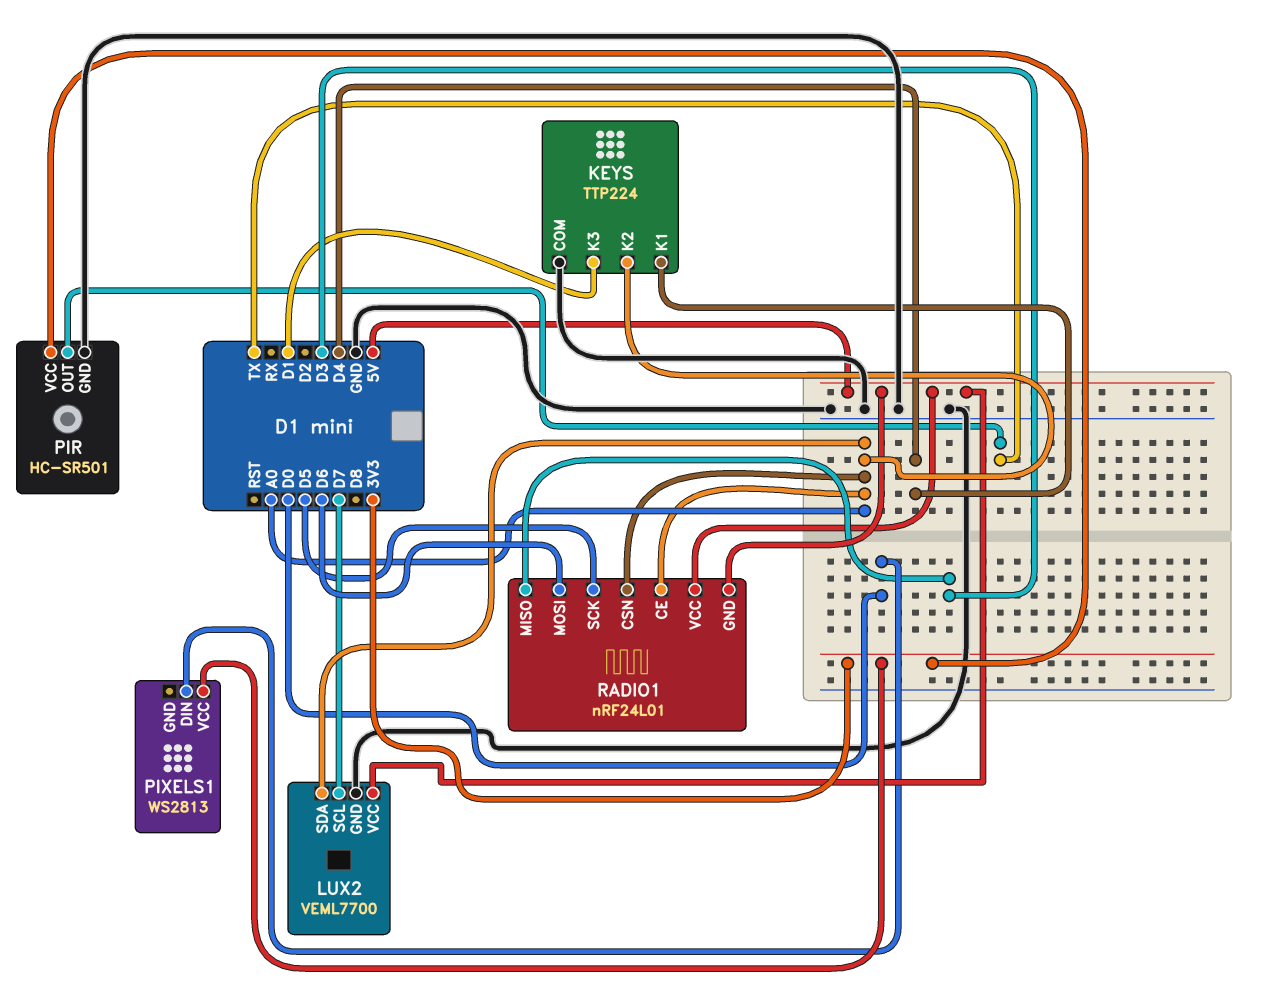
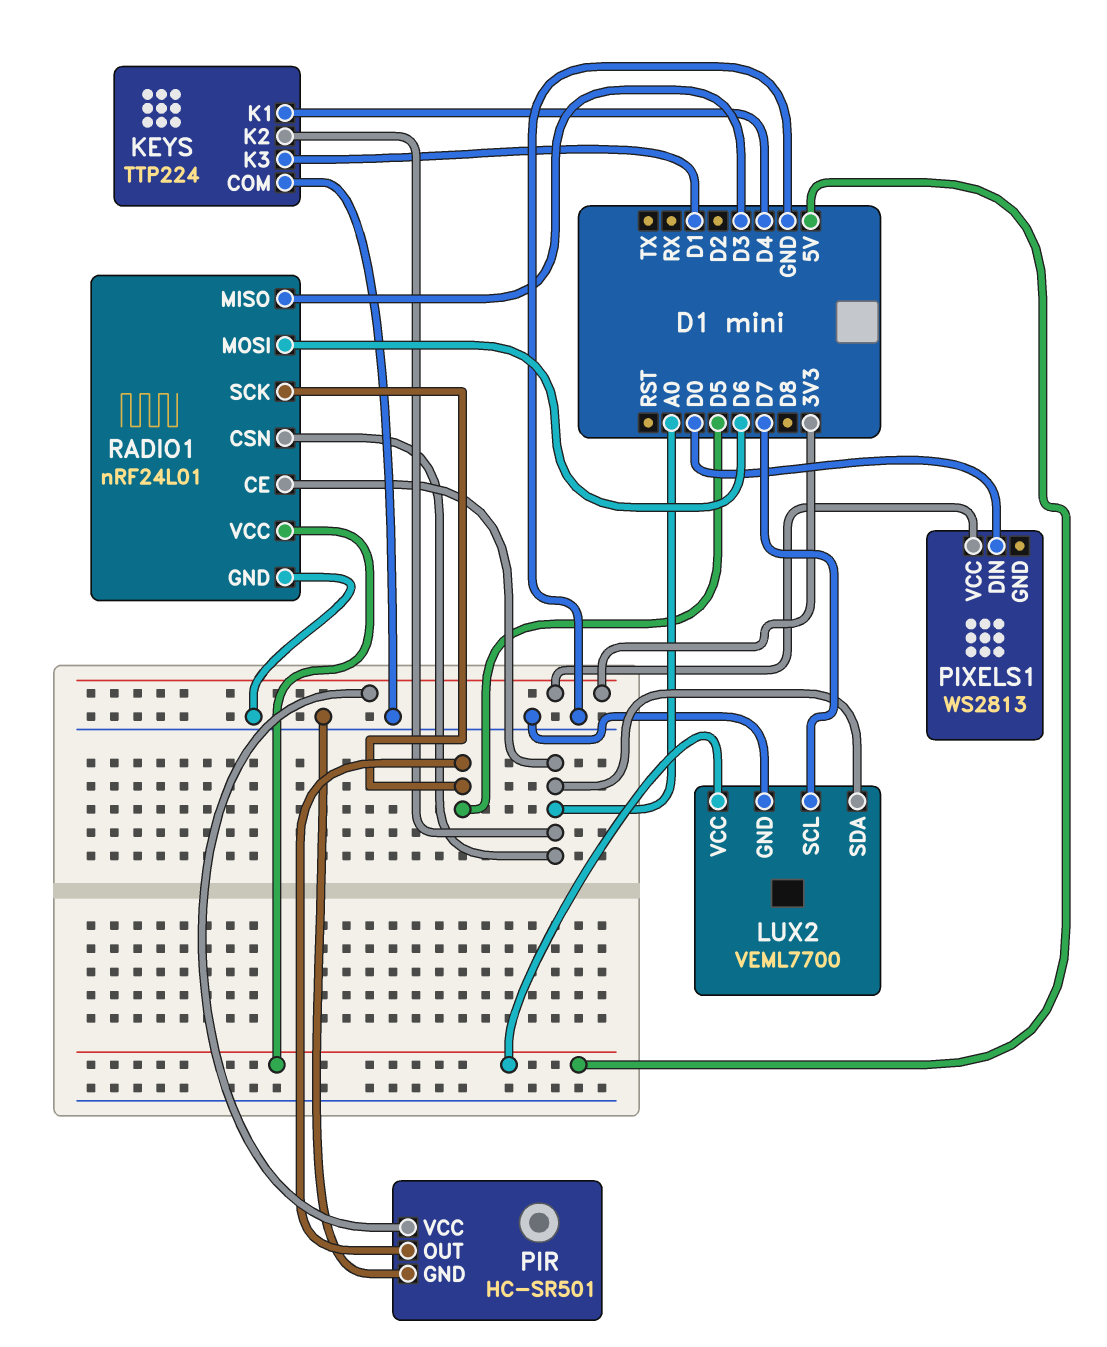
PIR pin OUT: TX -> D5
RADIO1 pin GND: 5V -> GND

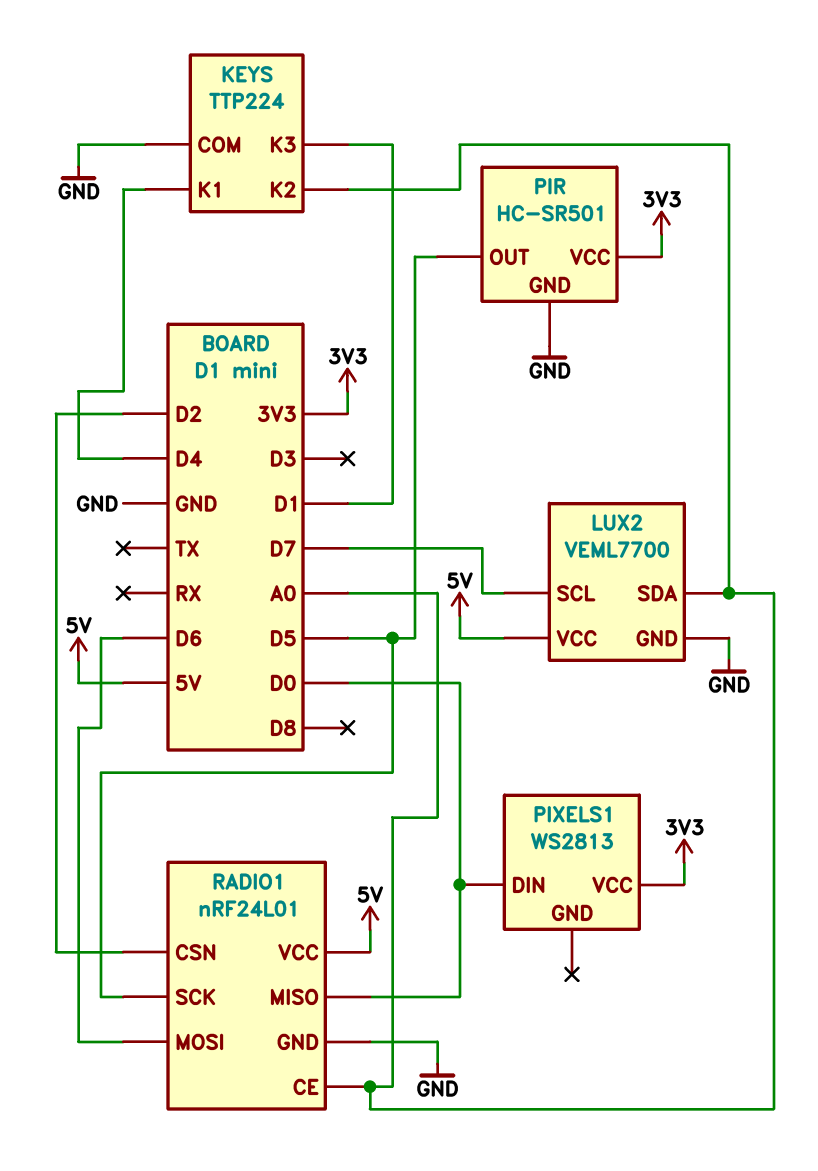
RADIO1 pin CSN: A0 -> D2
RADIO1 pin MISO: D3 -> D0

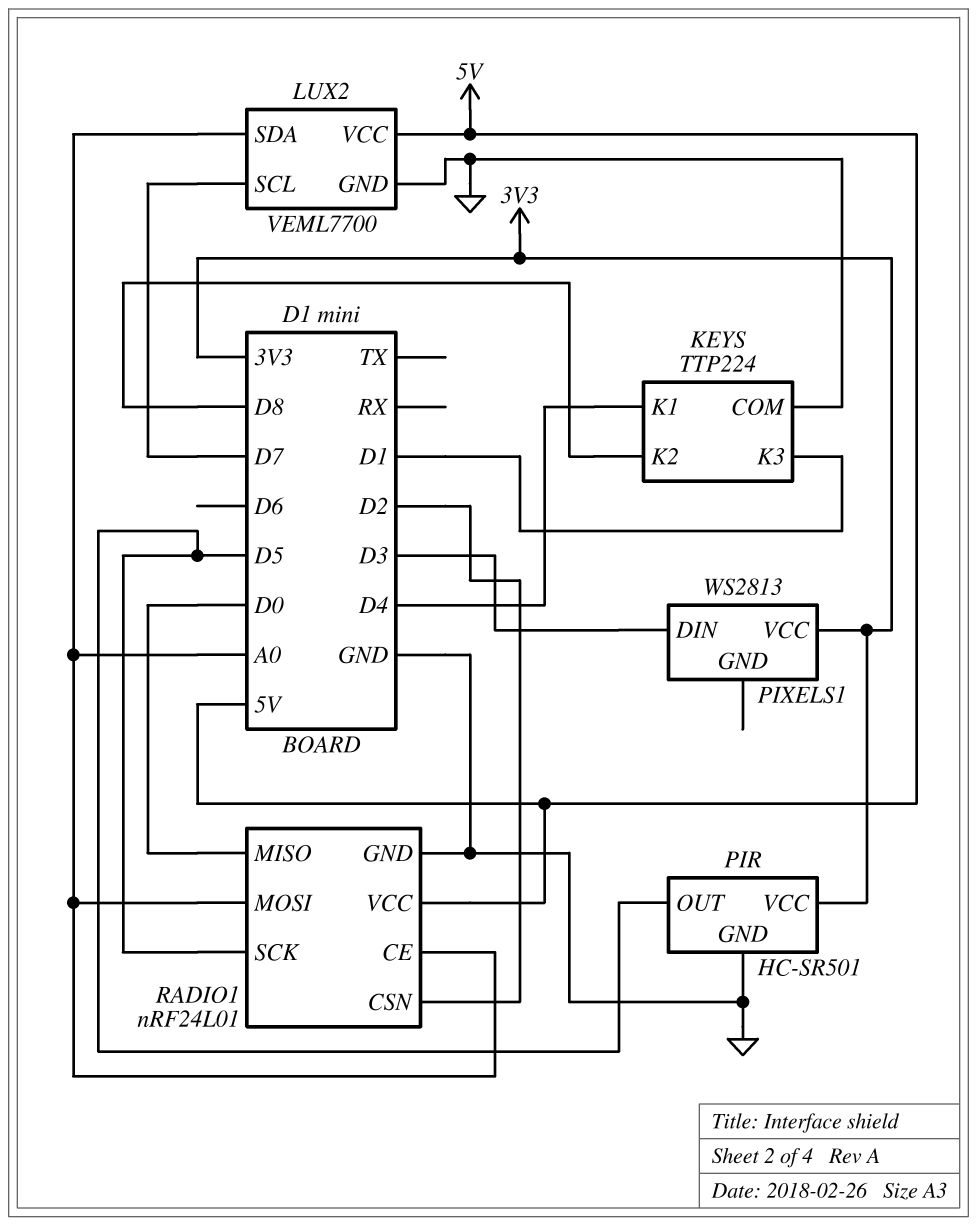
KEYS pin K2: A0 -> D8
PIXELS1 pin DIN: D0 -> D3
RADIO1 pin MOSI: D6 -> A0

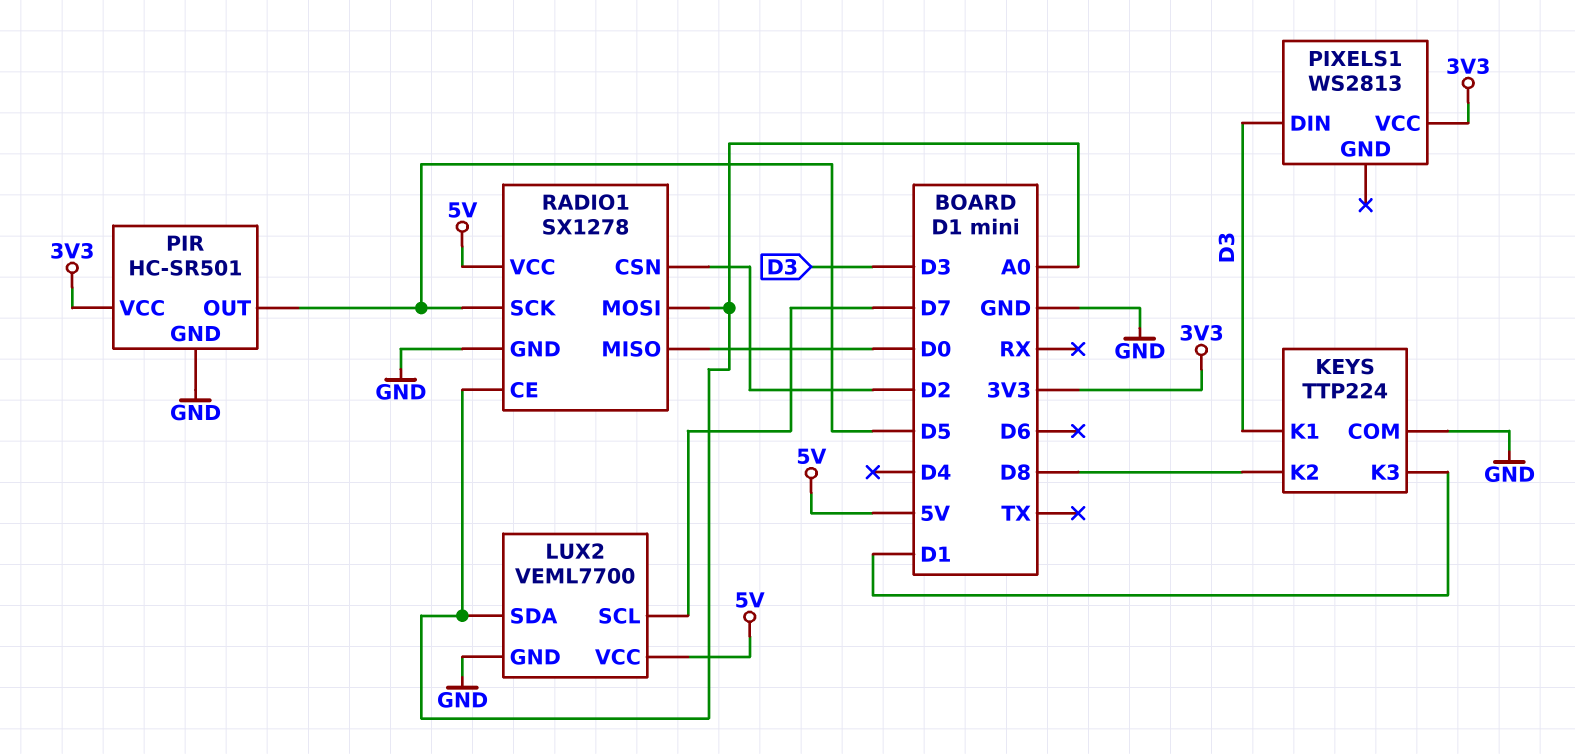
KEYS pin K1: D4 -> D3
RADIO1: nRF24L01 -> SX1278

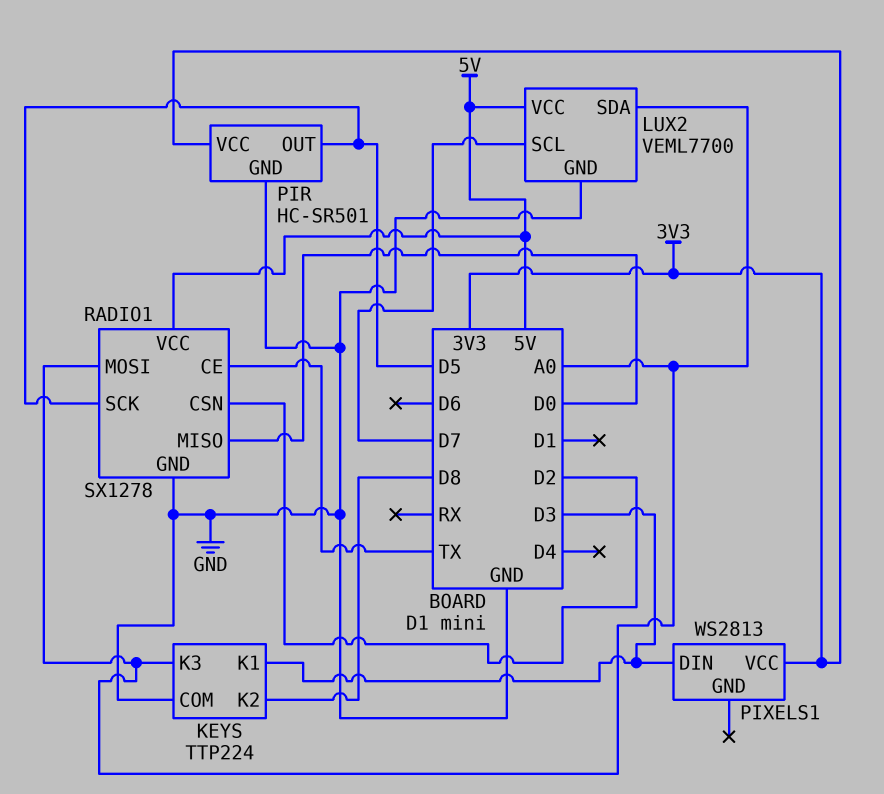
KEYS pin K3: D1 -> A0
RADIO1 pin CE: A0 -> TX

